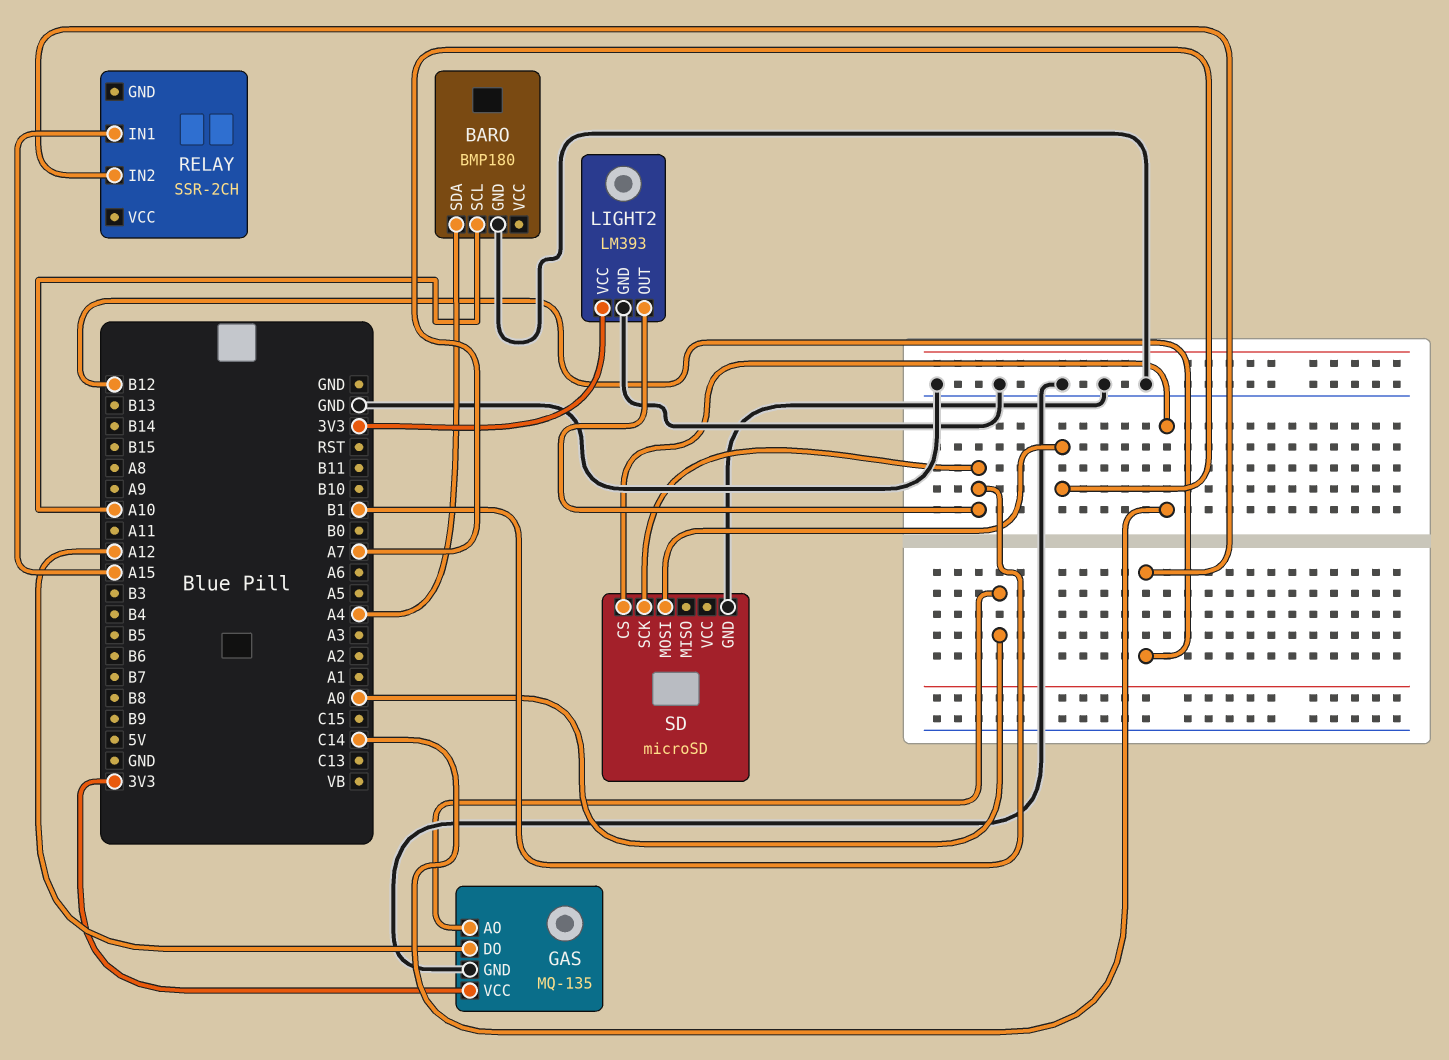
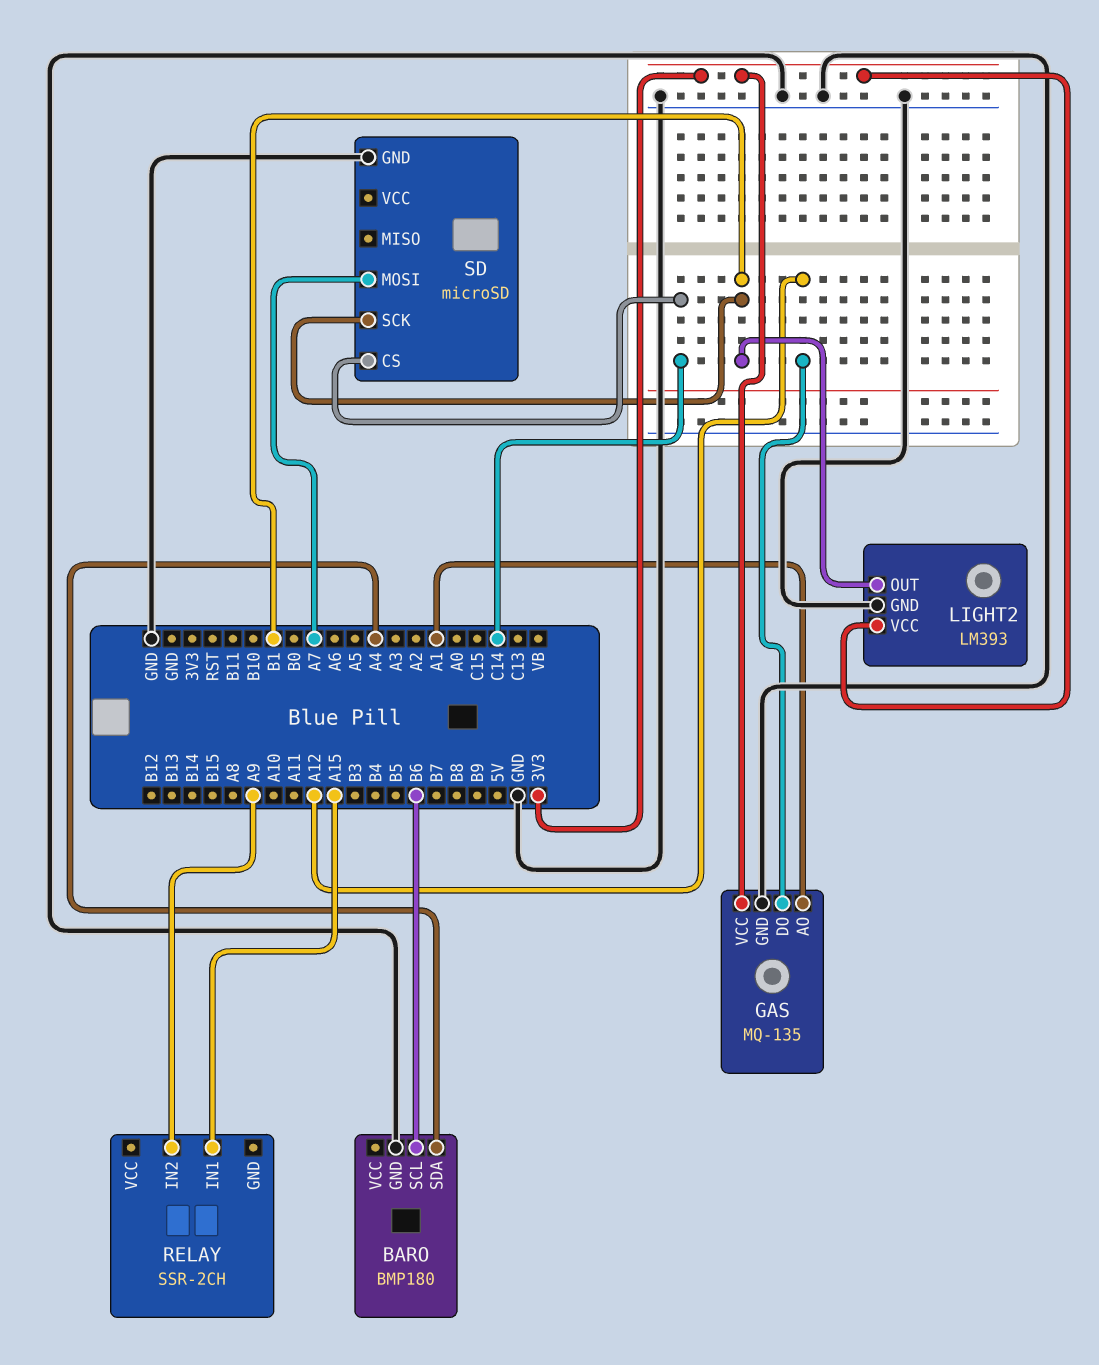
BARO pin SCL: A10 -> B6
GAS pin AO: A0 -> A1
RELAY pin IN2: B12 -> A9

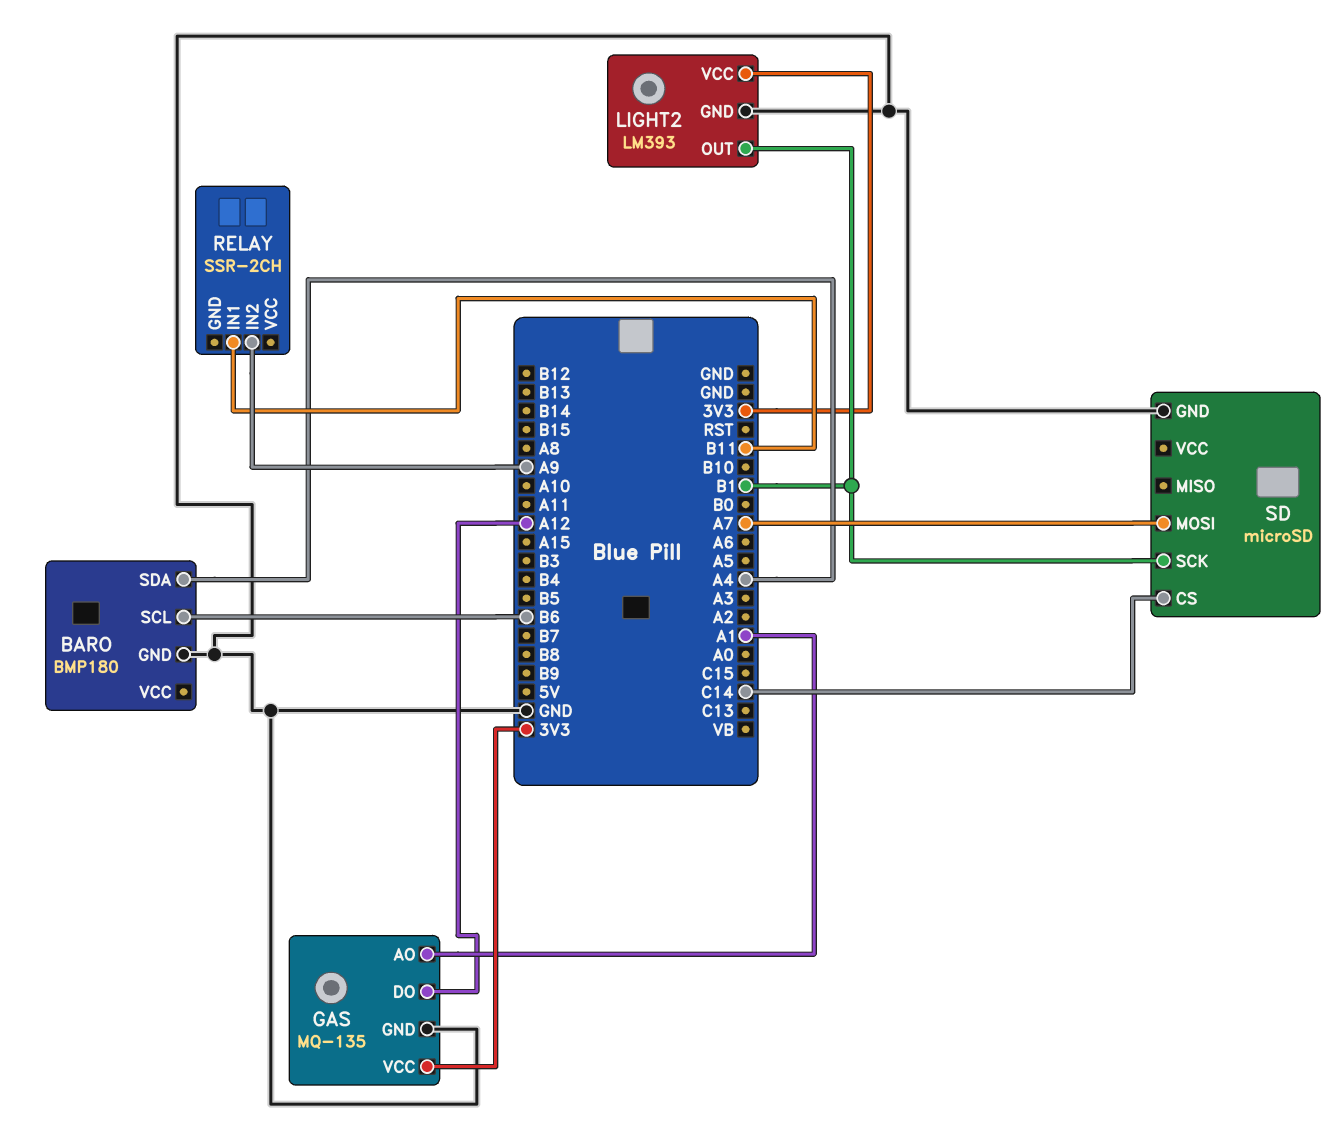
RELAY pin IN1: A15 -> B11

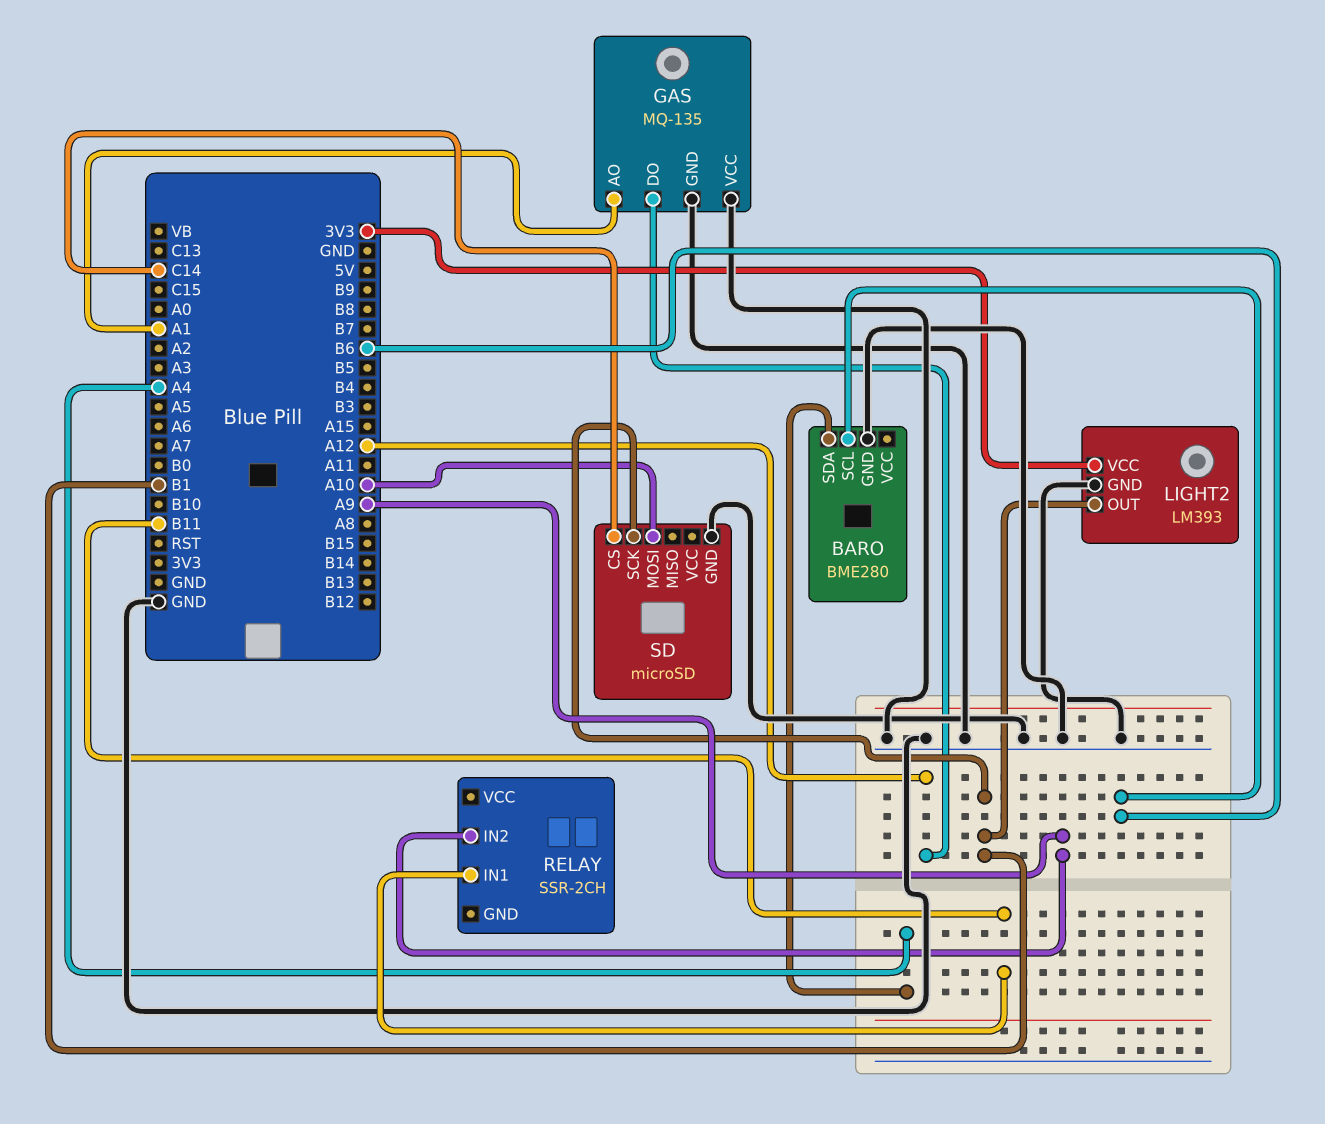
BARO: BMP180 -> BME280
GAS pin VCC: 3V3 -> GND
SD pin MOSI: A7 -> A10

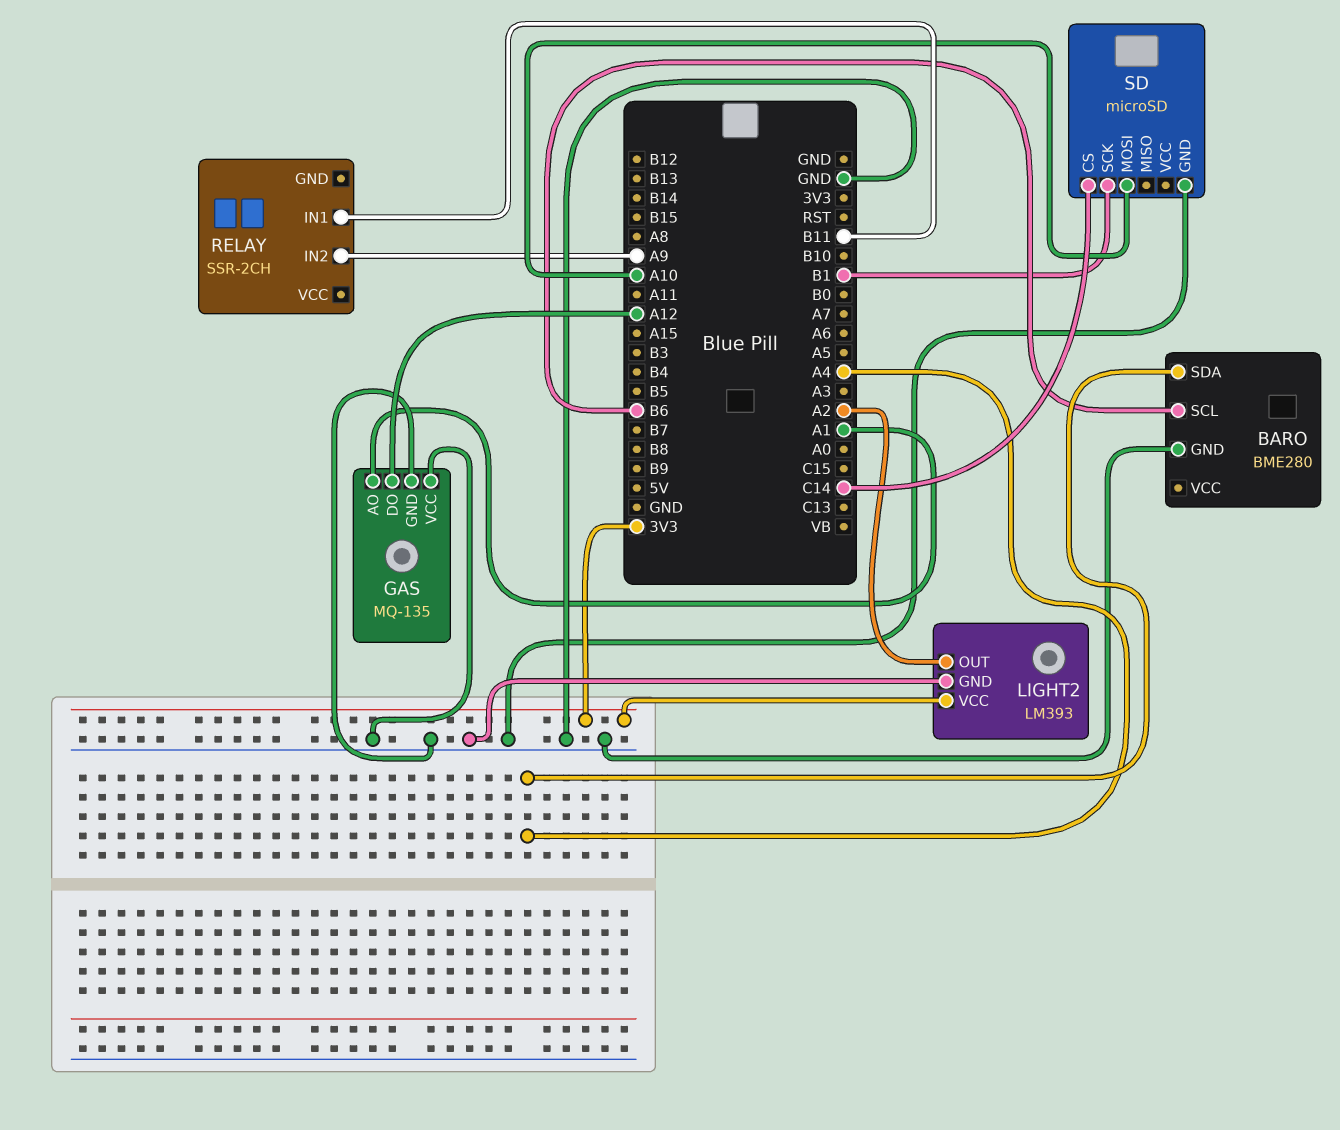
LIGHT2 pin OUT: B1 -> A2

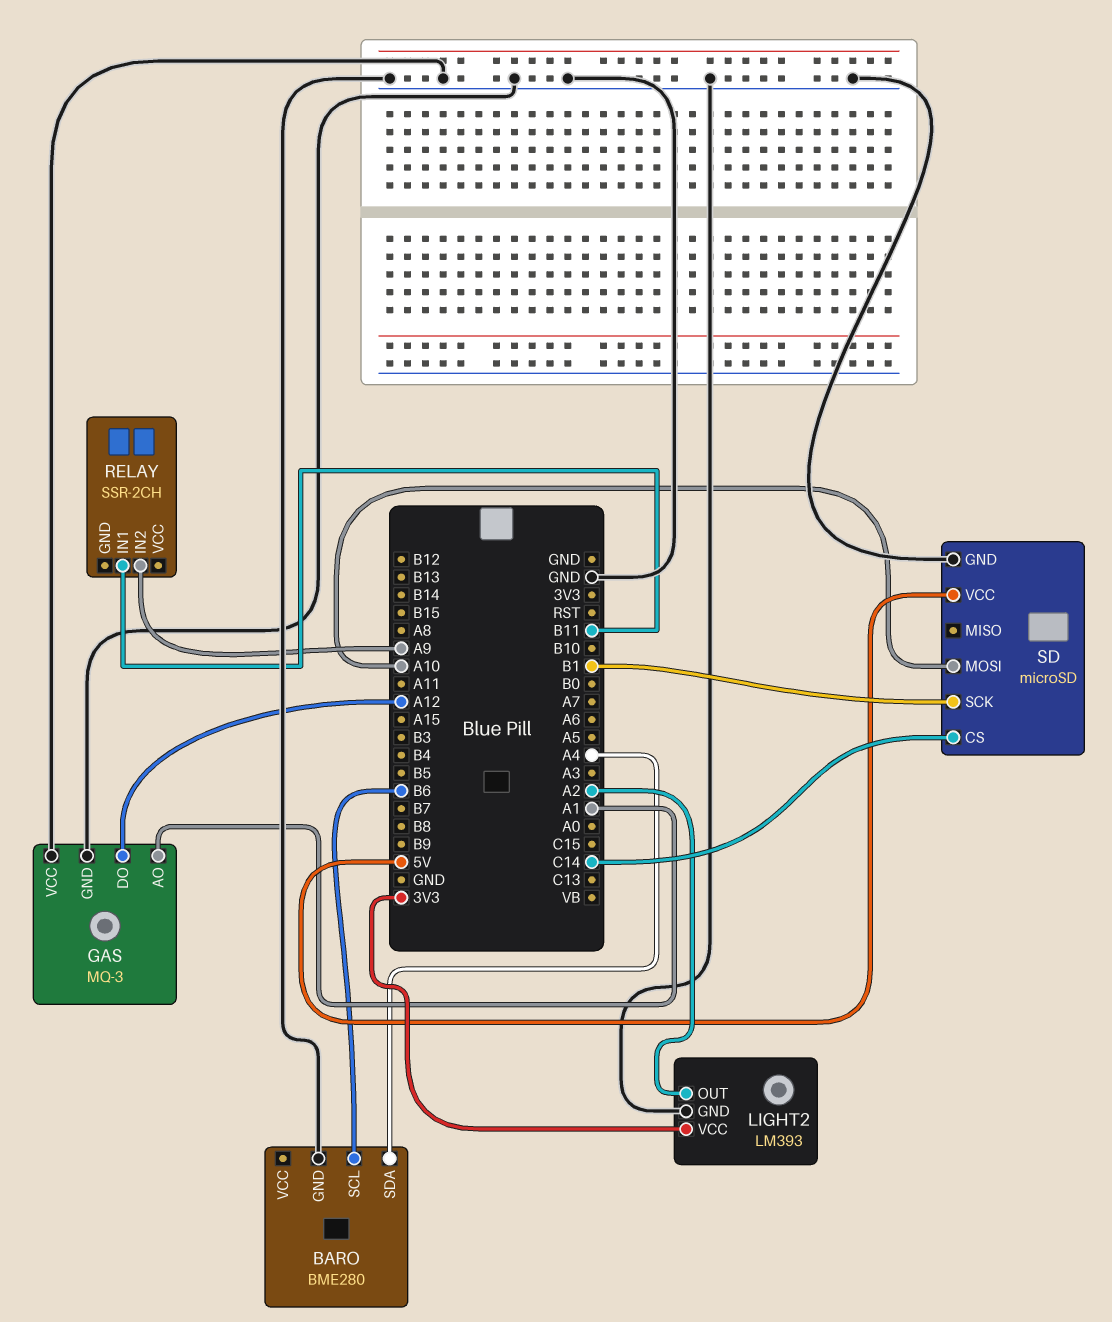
GAS: MQ-135 -> MQ-3
SD pin VCC: none -> 5V

